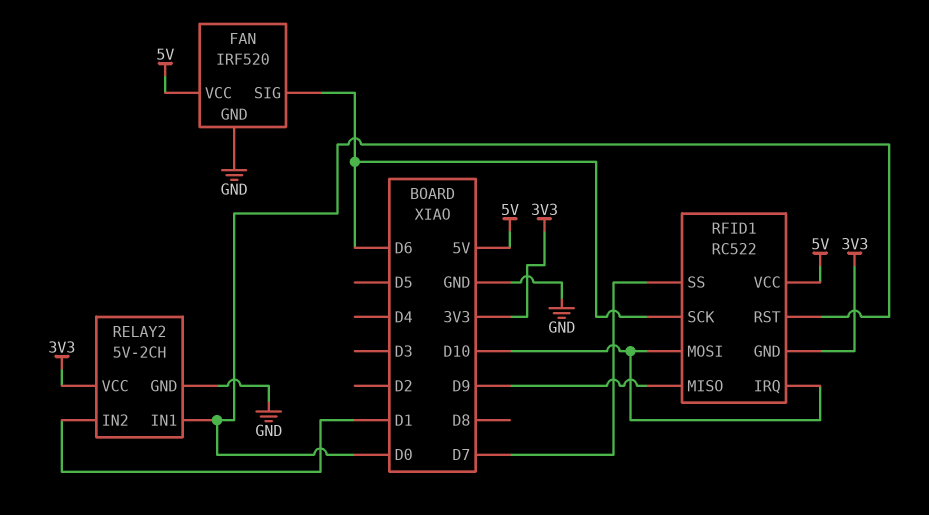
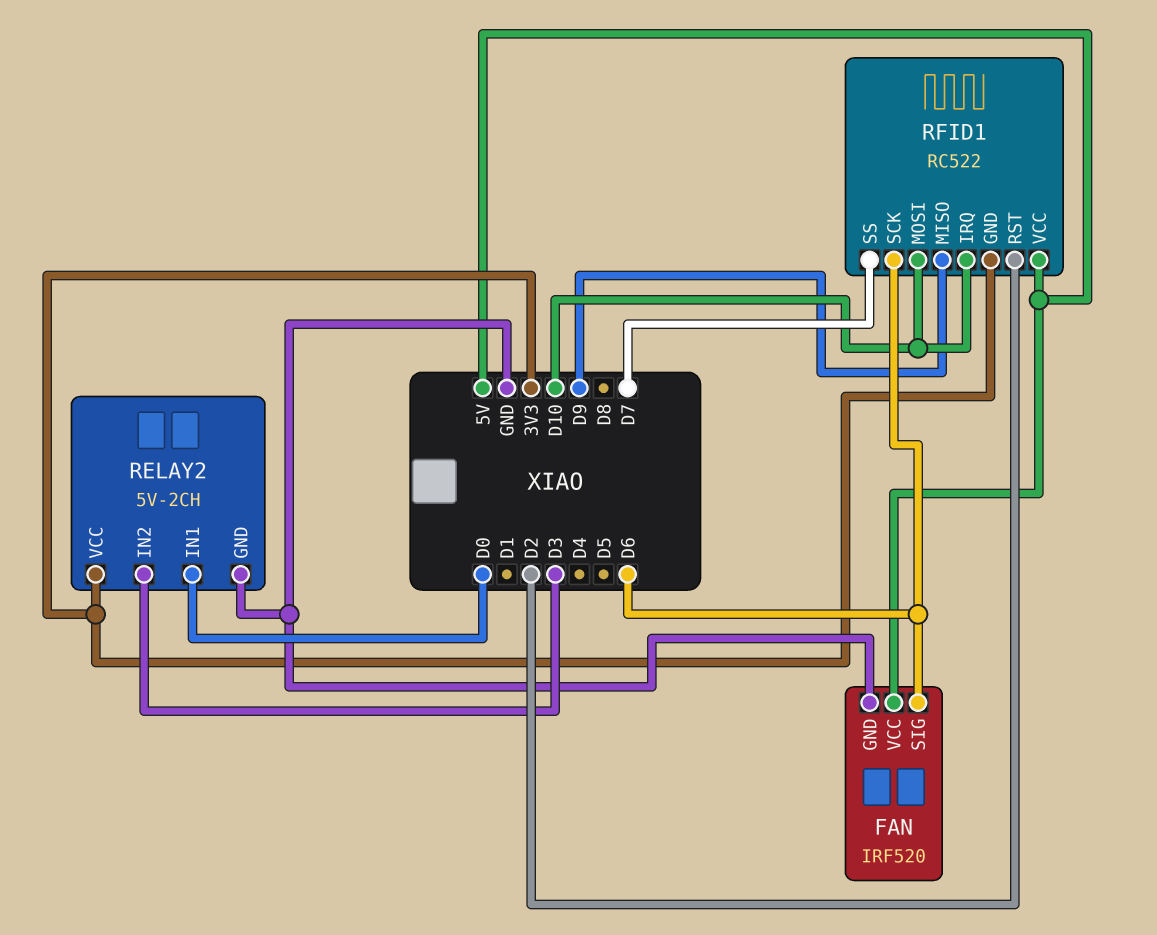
RELAY2 pin IN2: D1 -> D3
RFID1 pin RST: D0 -> D2

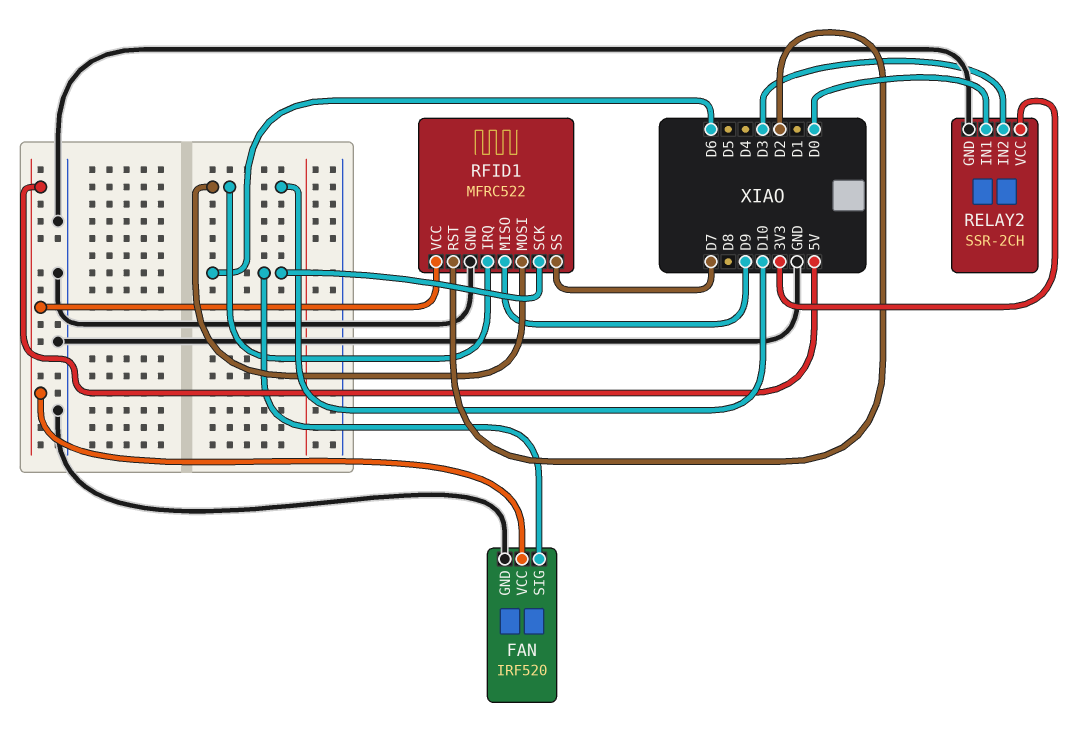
RELAY2: 5V-2CH -> SSR-2CH
RFID1: RC522 -> MFRC522
RFID1 pin GND: 3V3 -> GND

